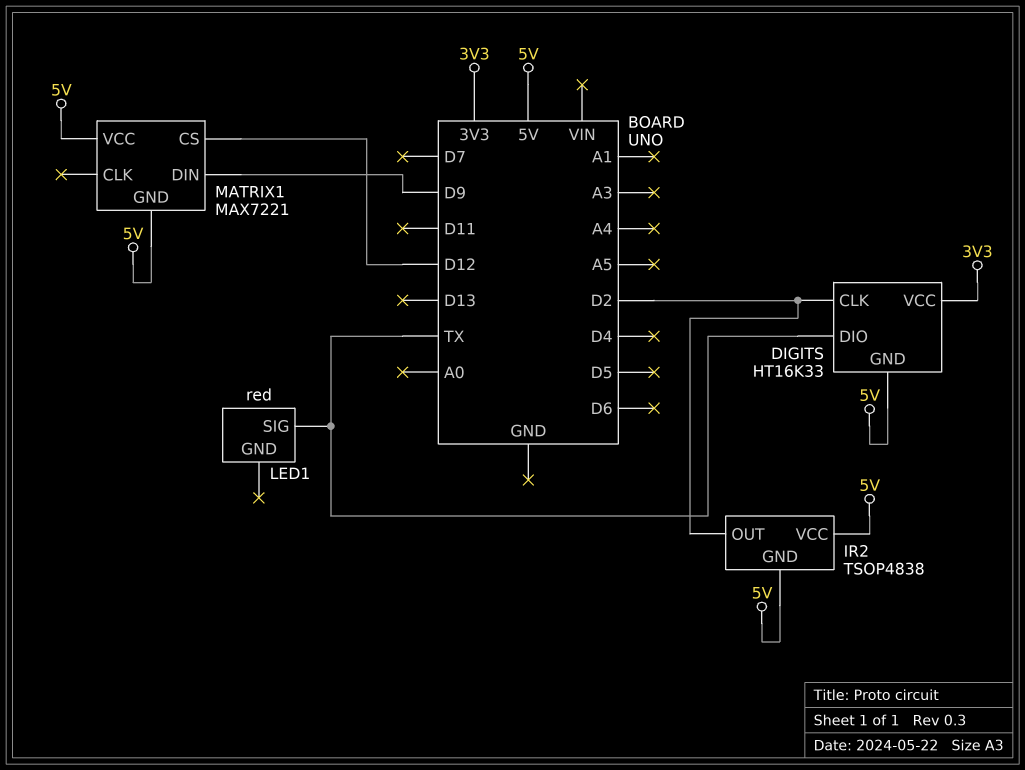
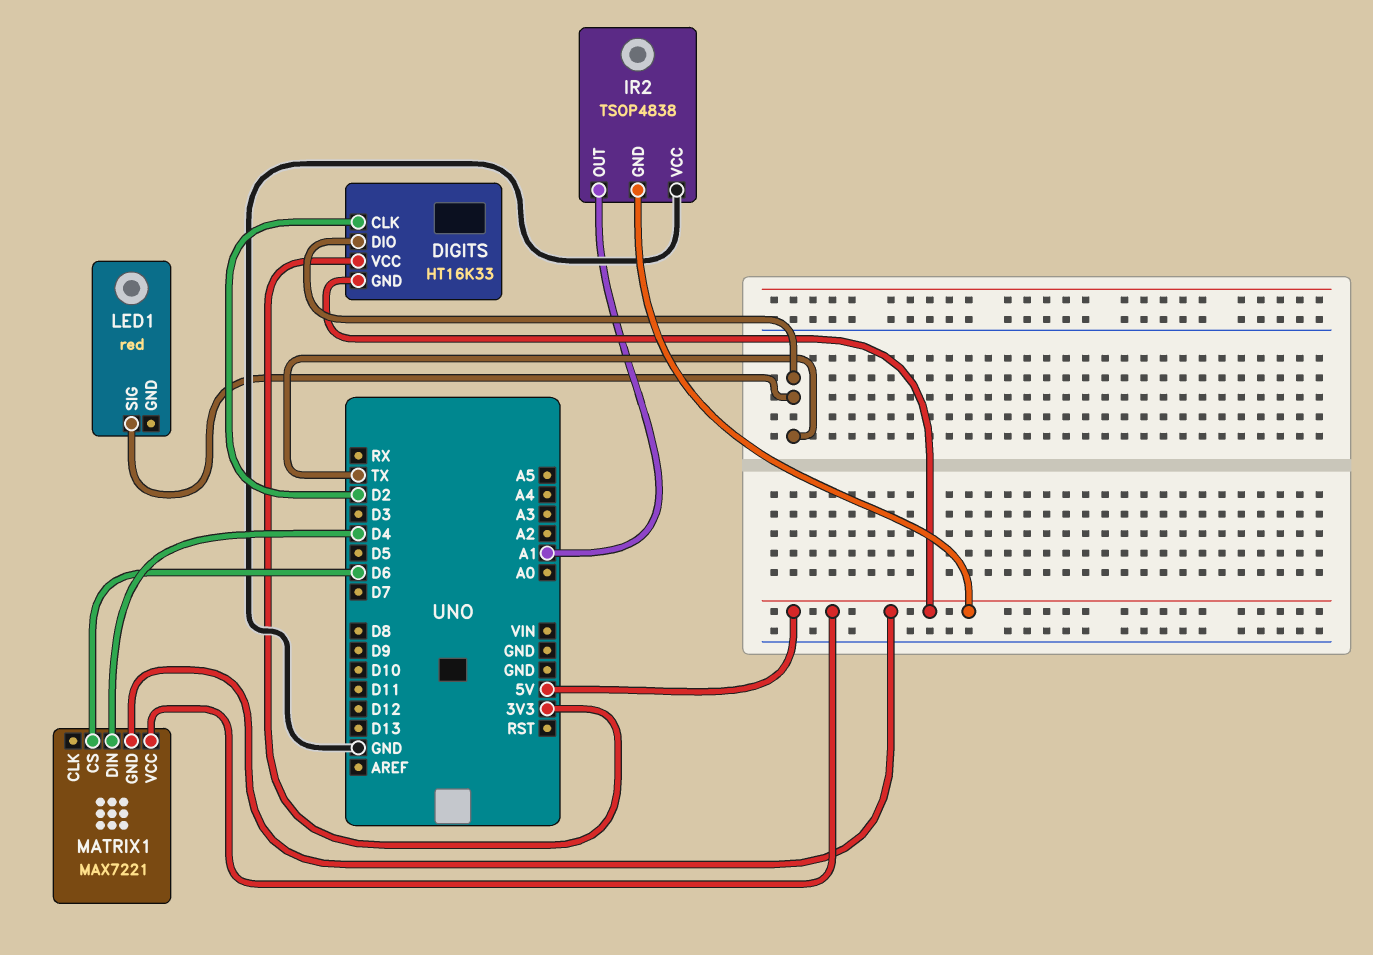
IR2 pin OUT: D2 -> A1
IR2 pin VCC: 5V -> GND
MATRIX1 pin CS: D12 -> D6
MATRIX1 pin DIN: D9 -> D4

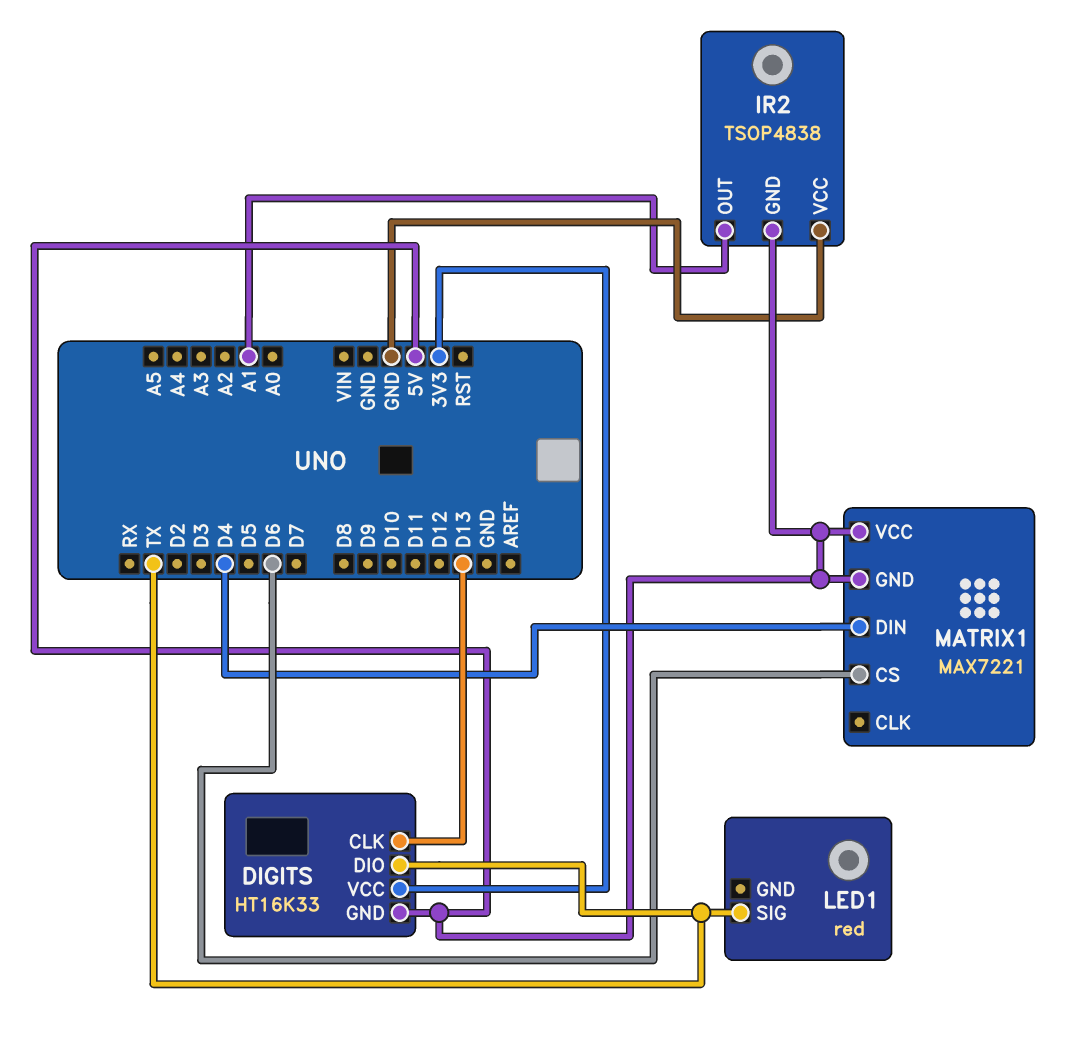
DIGITS pin CLK: D2 -> D13

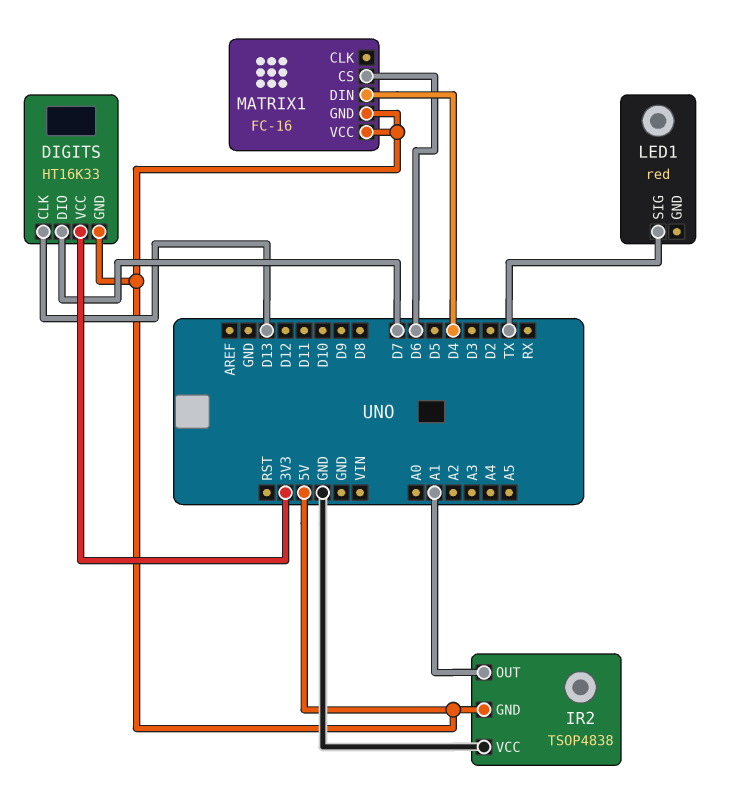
DIGITS pin DIO: TX -> D7
MATRIX1: MAX7221 -> FC-16

